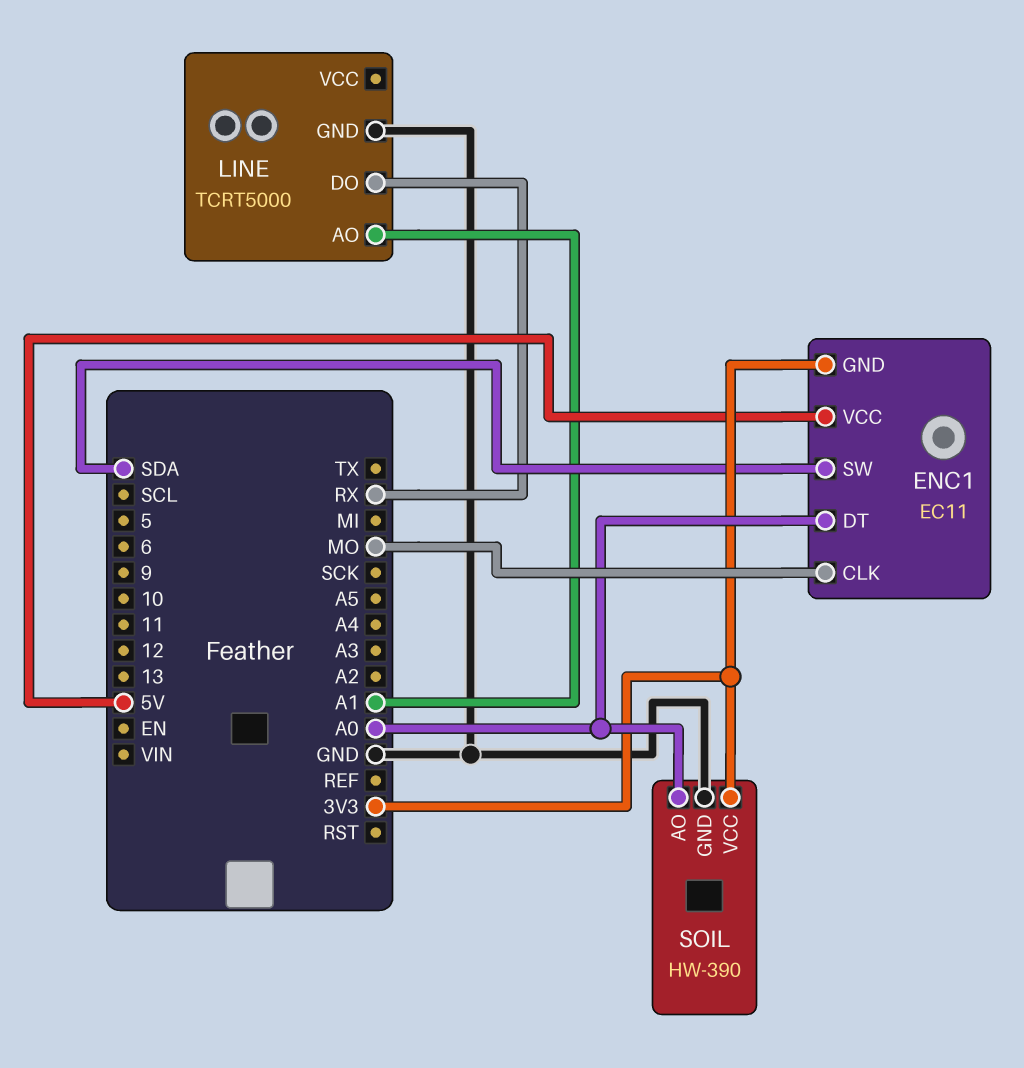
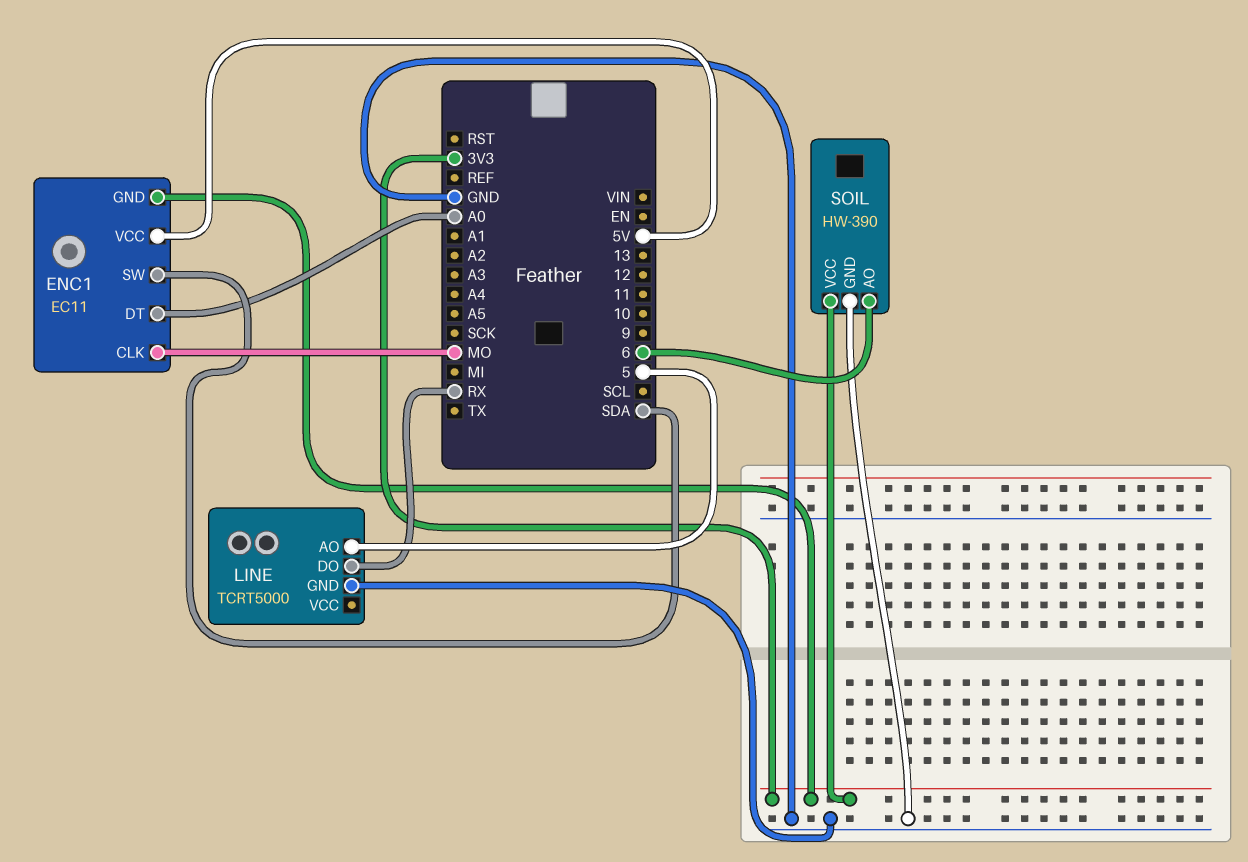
LINE pin AO: A1 -> 5
SOIL pin AO: A0 -> 6

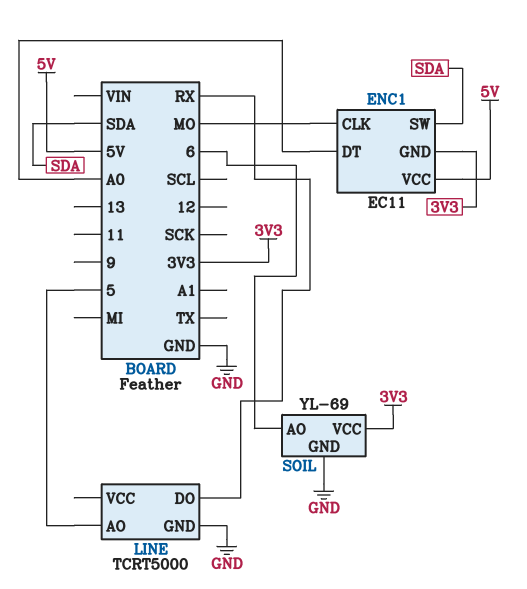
SOIL: HW-390 -> YL-69

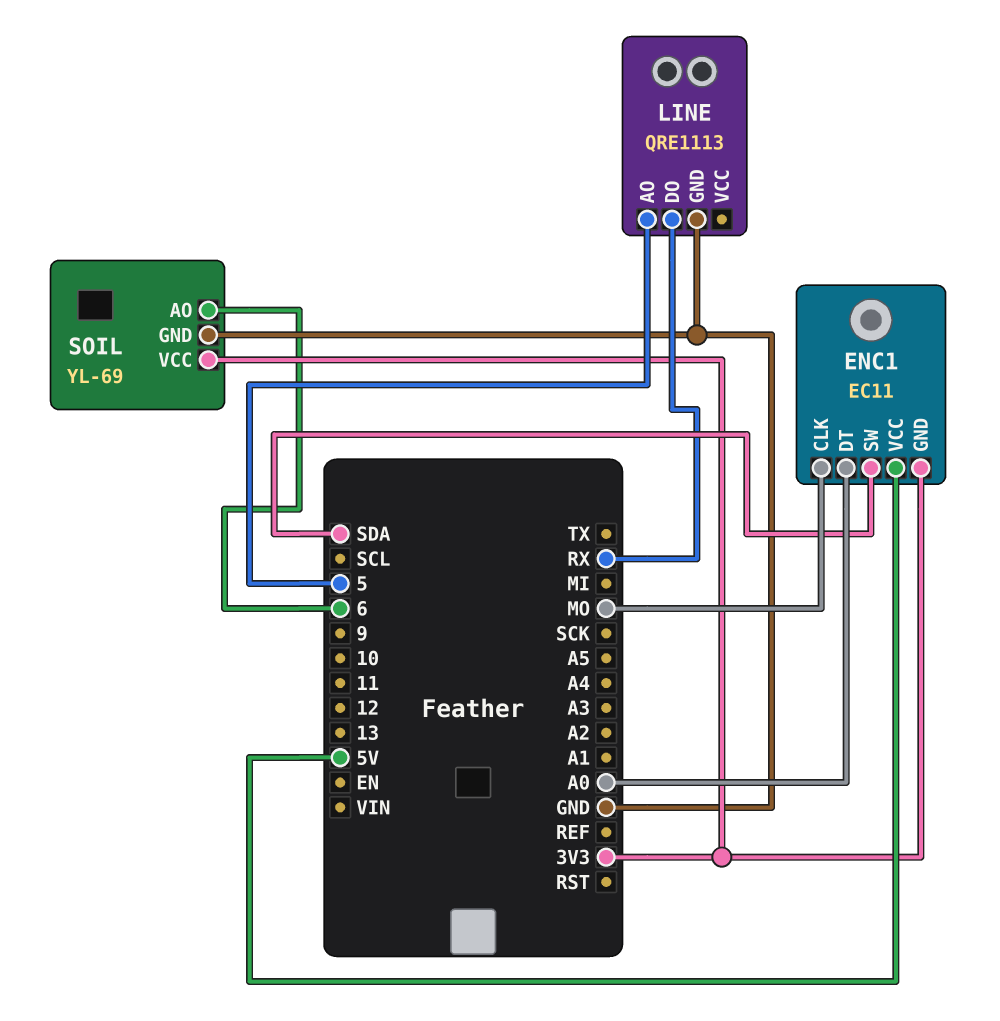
LINE: TCRT5000 -> QRE1113

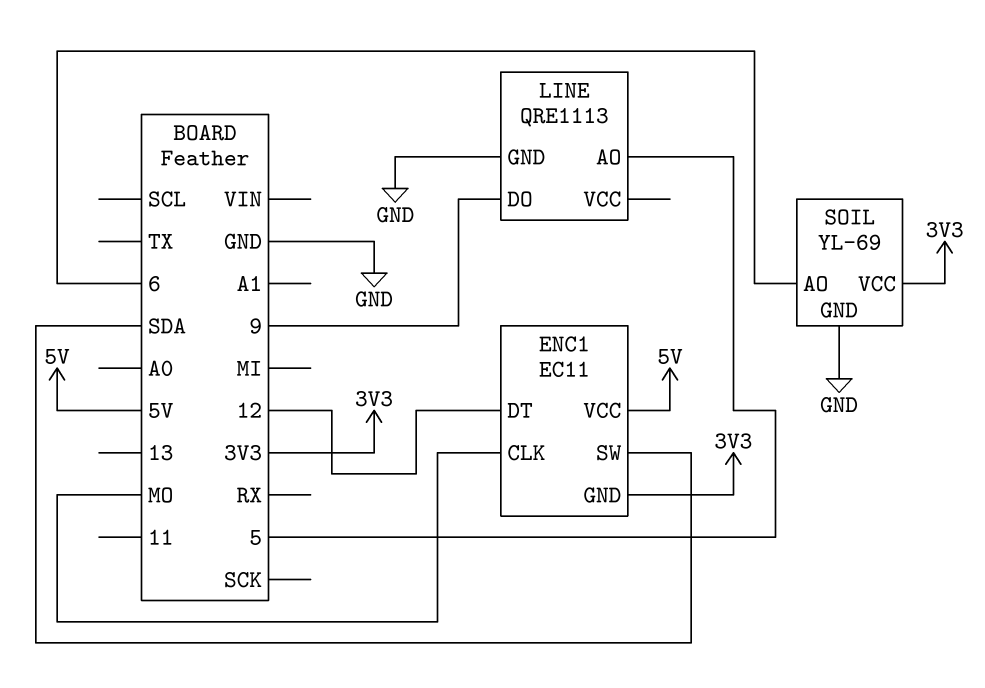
ENC1 pin DT: A0 -> 12
LINE pin DO: RX -> 9

